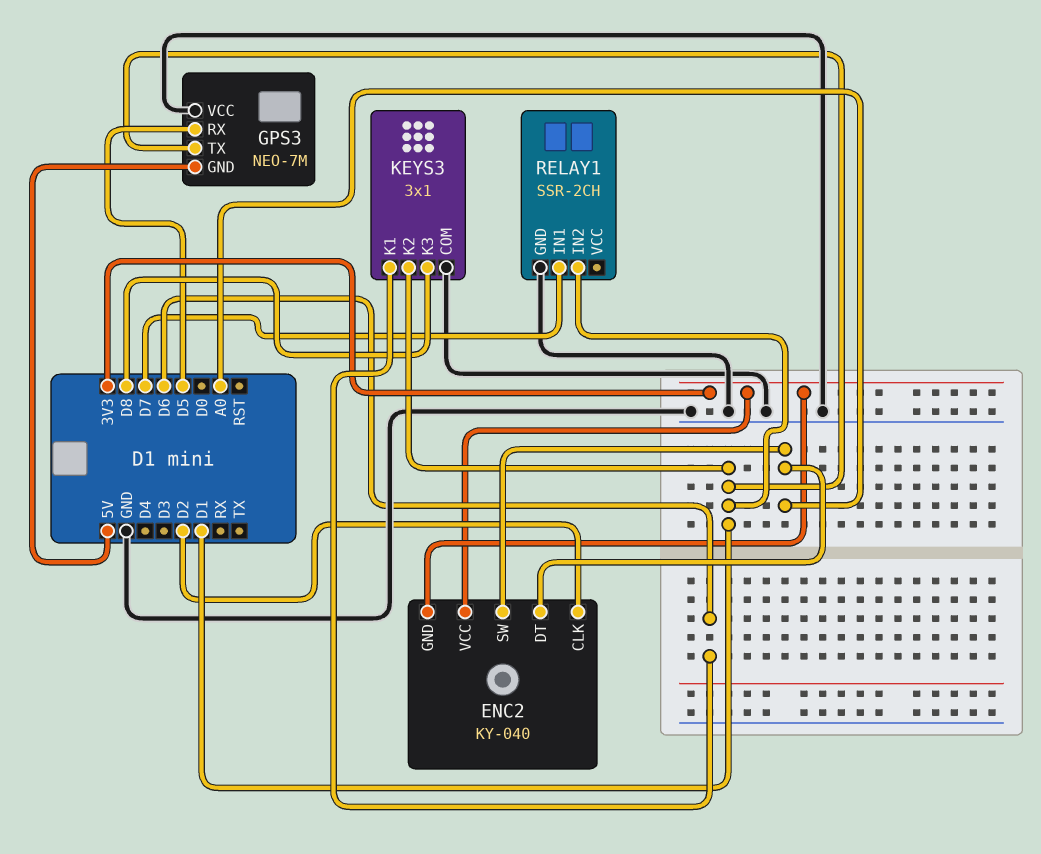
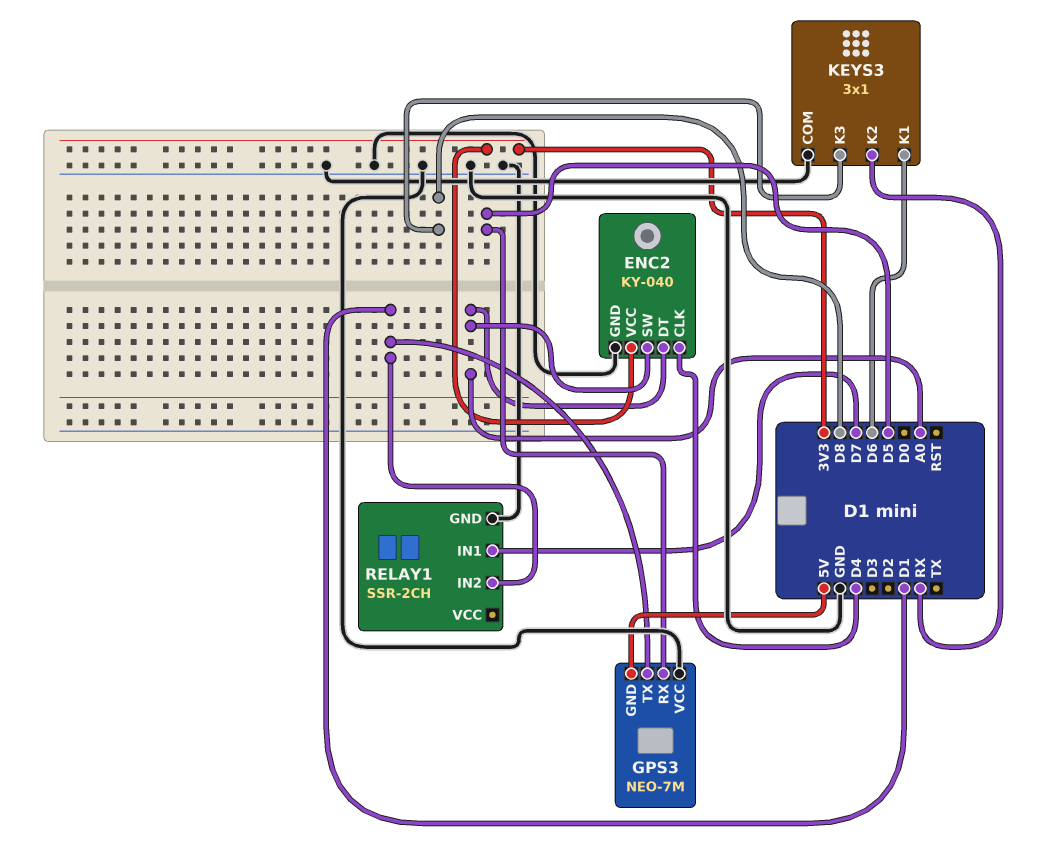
ENC2 pin CLK: D2 -> D4
ENC2 pin GND: 3V3 -> GND
KEYS3 pin K2: D1 -> RX

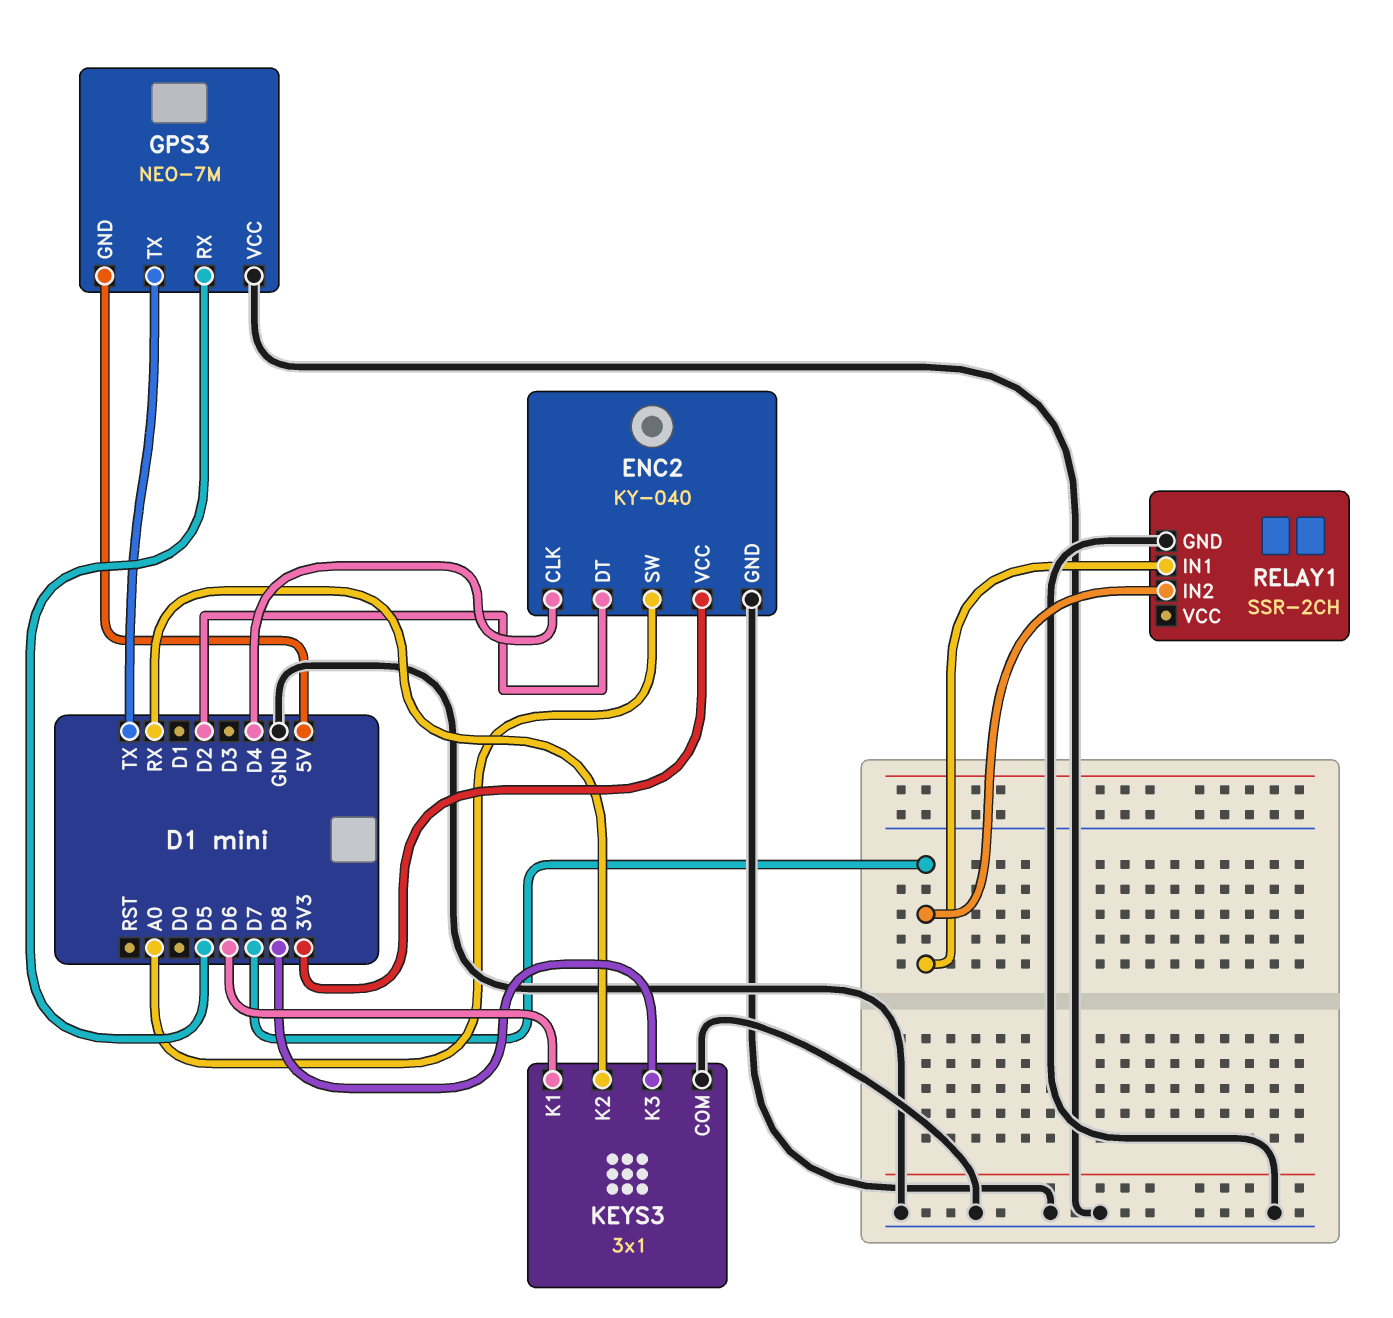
ENC2 pin DT: A0 -> D2
GPS3 pin TX: D1 -> TX
RELAY1 pin IN2: D1 -> D7

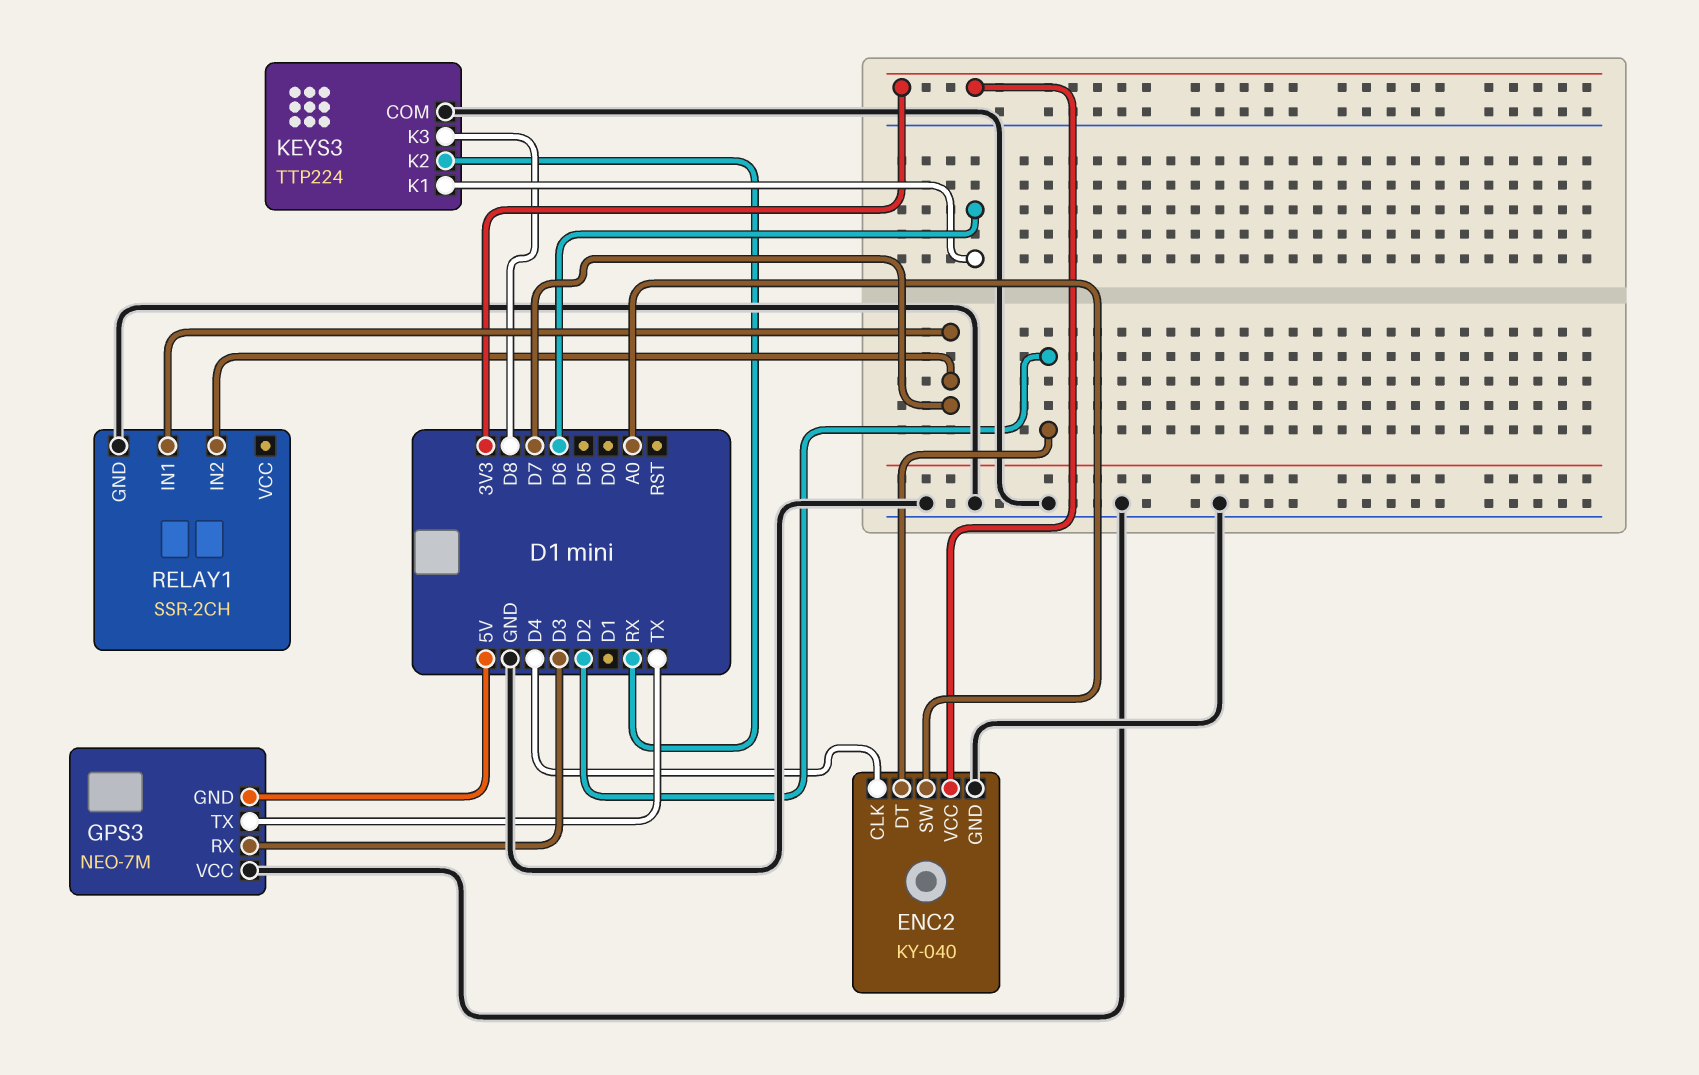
GPS3 pin RX: D5 -> D3
KEYS3: 3x1 -> TTP224

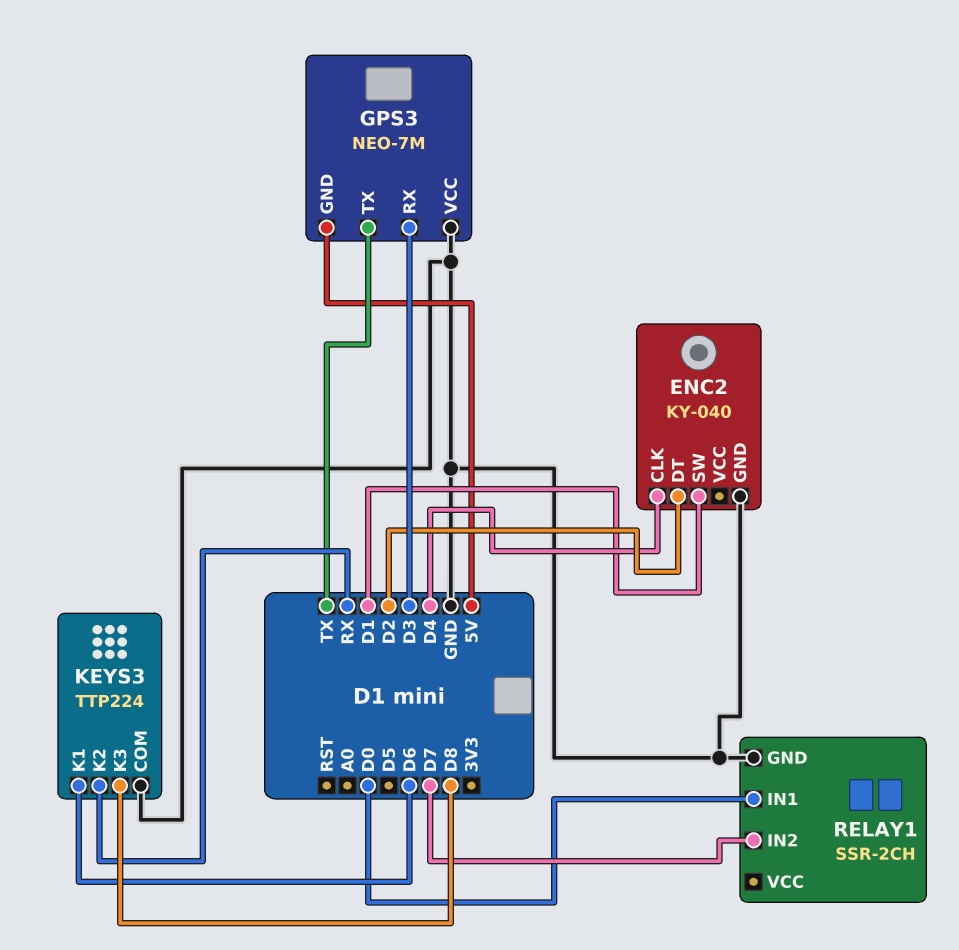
ENC2 pin SW: A0 -> D1
ENC2 pin VCC: 3V3 -> none
RELAY1 pin IN1: D7 -> D0

